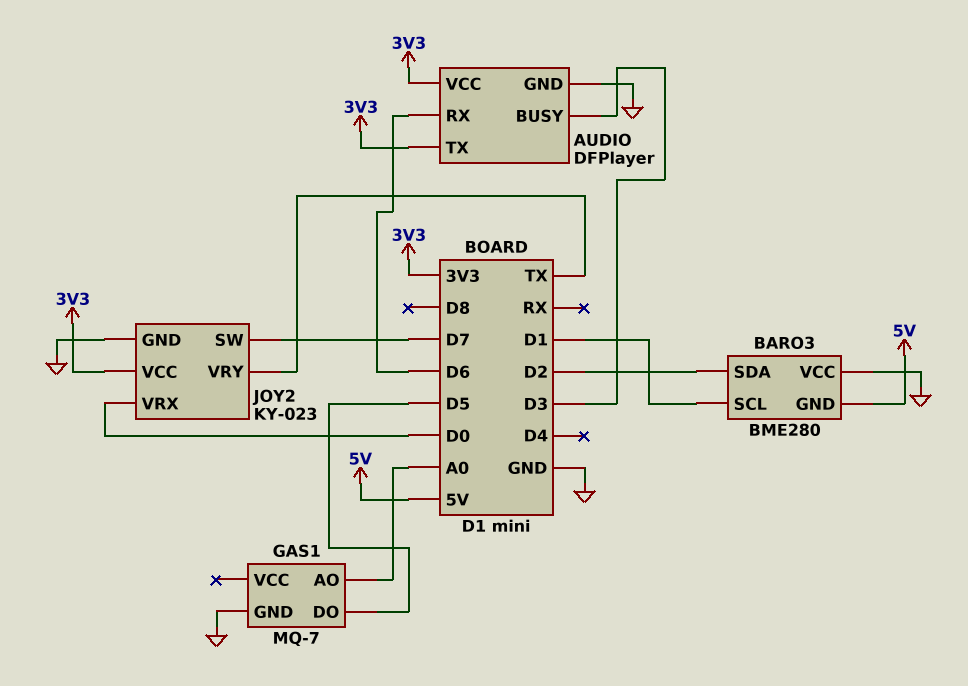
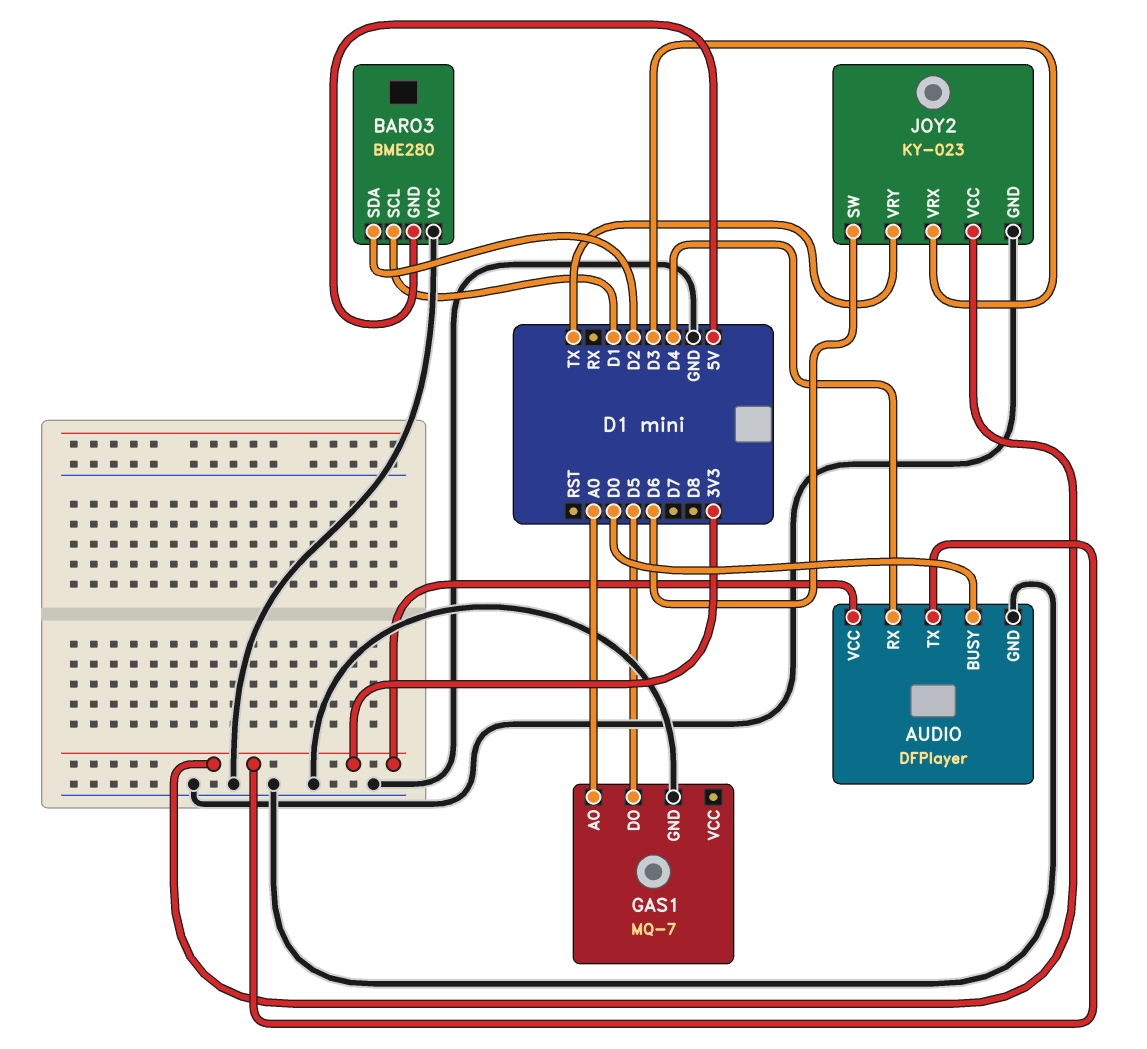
AUDIO pin BUSY: D3 -> D0
AUDIO pin RX: D6 -> D4
JOY2 pin SW: D7 -> D6
JOY2 pin VRX: D0 -> D3

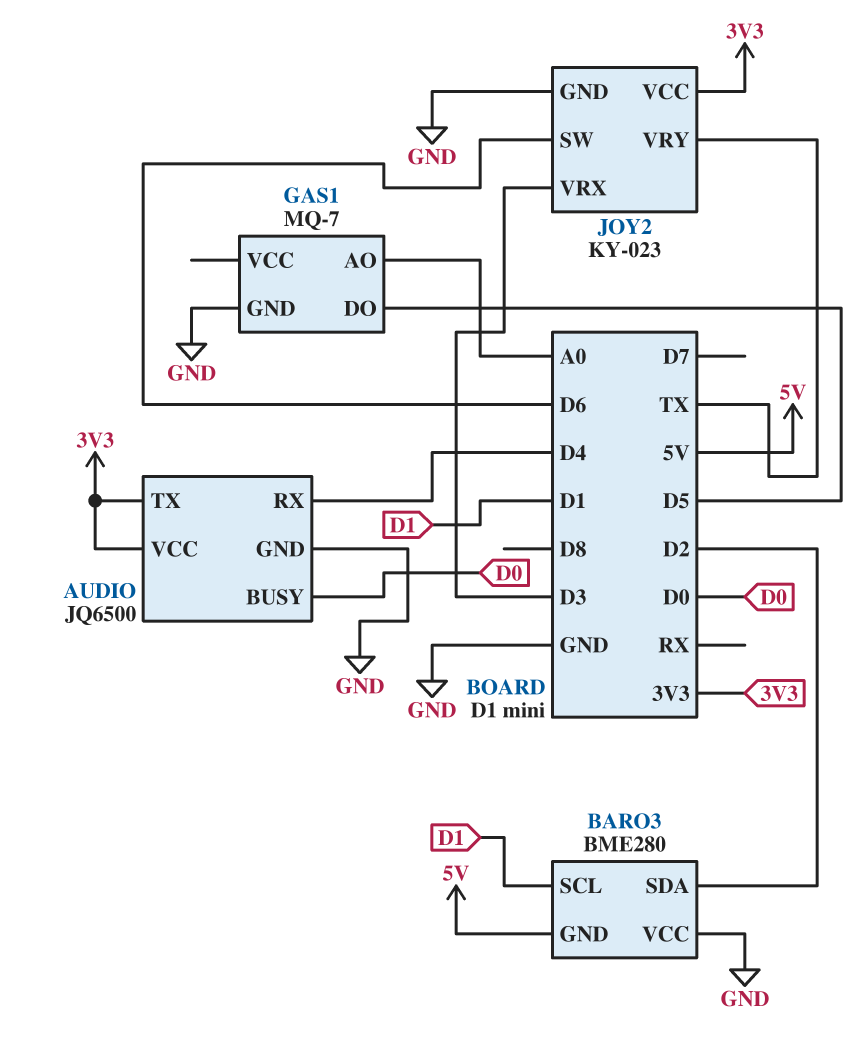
AUDIO: DFPlayer -> JQ6500

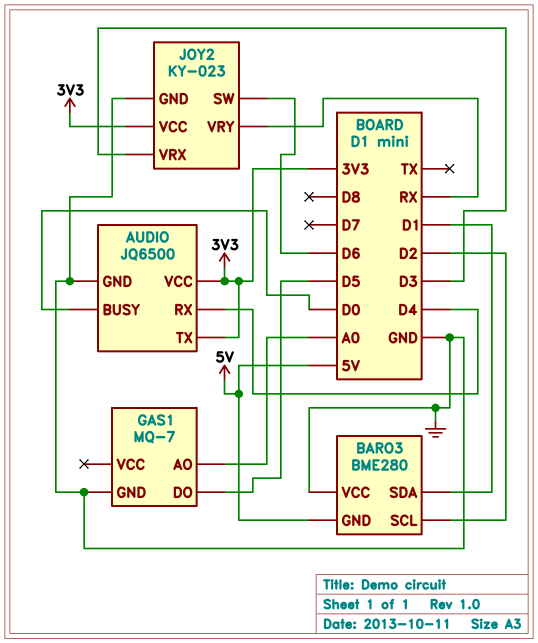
BARO3 pin SCL: D1 -> D2
BARO3 pin SDA: D2 -> D1
JOY2 pin VRY: TX -> RX

